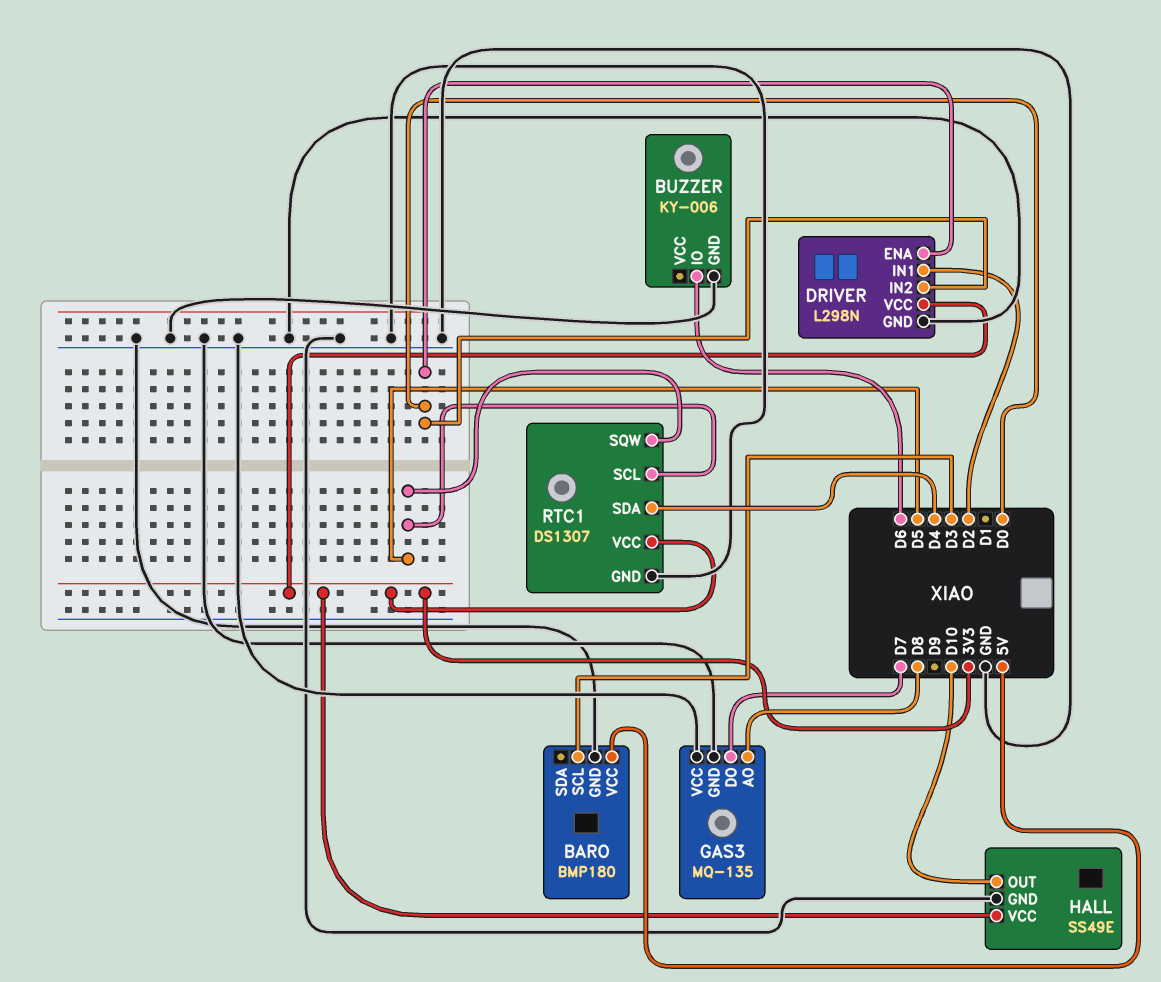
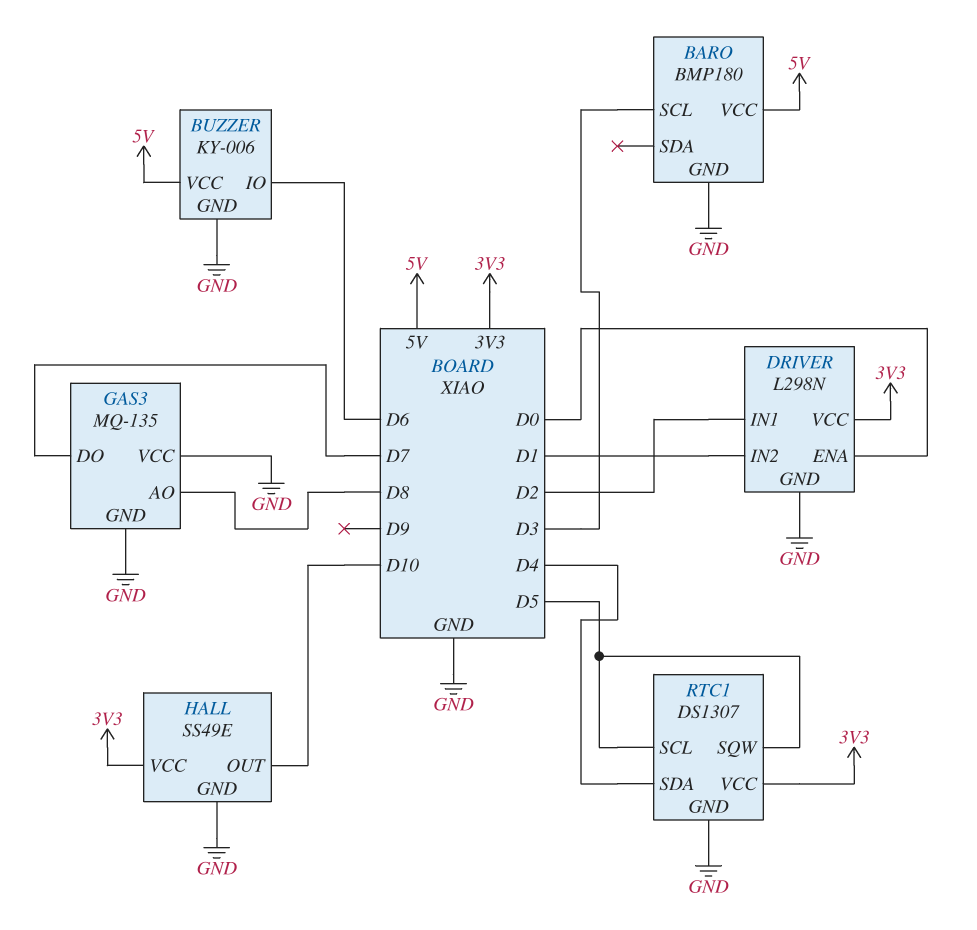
BUZZER pin VCC: none -> 5V
DRIVER pin IN2: D0 -> D1

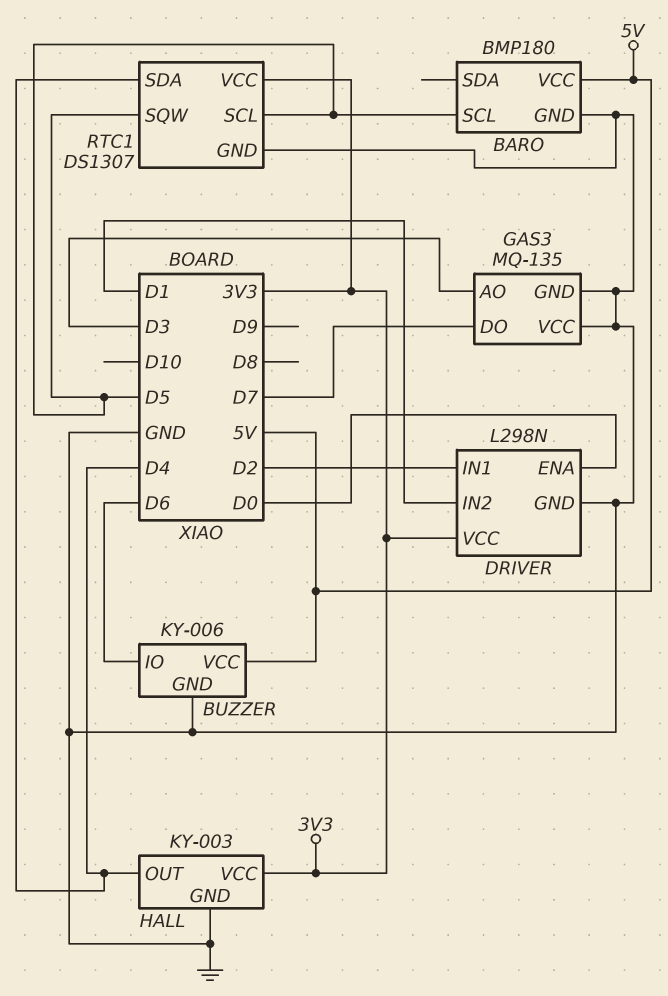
BARO pin SCL: D3 -> D5
GAS3 pin AO: D8 -> D3
HALL: SS49E -> KY-003
HALL pin OUT: D10 -> D4

